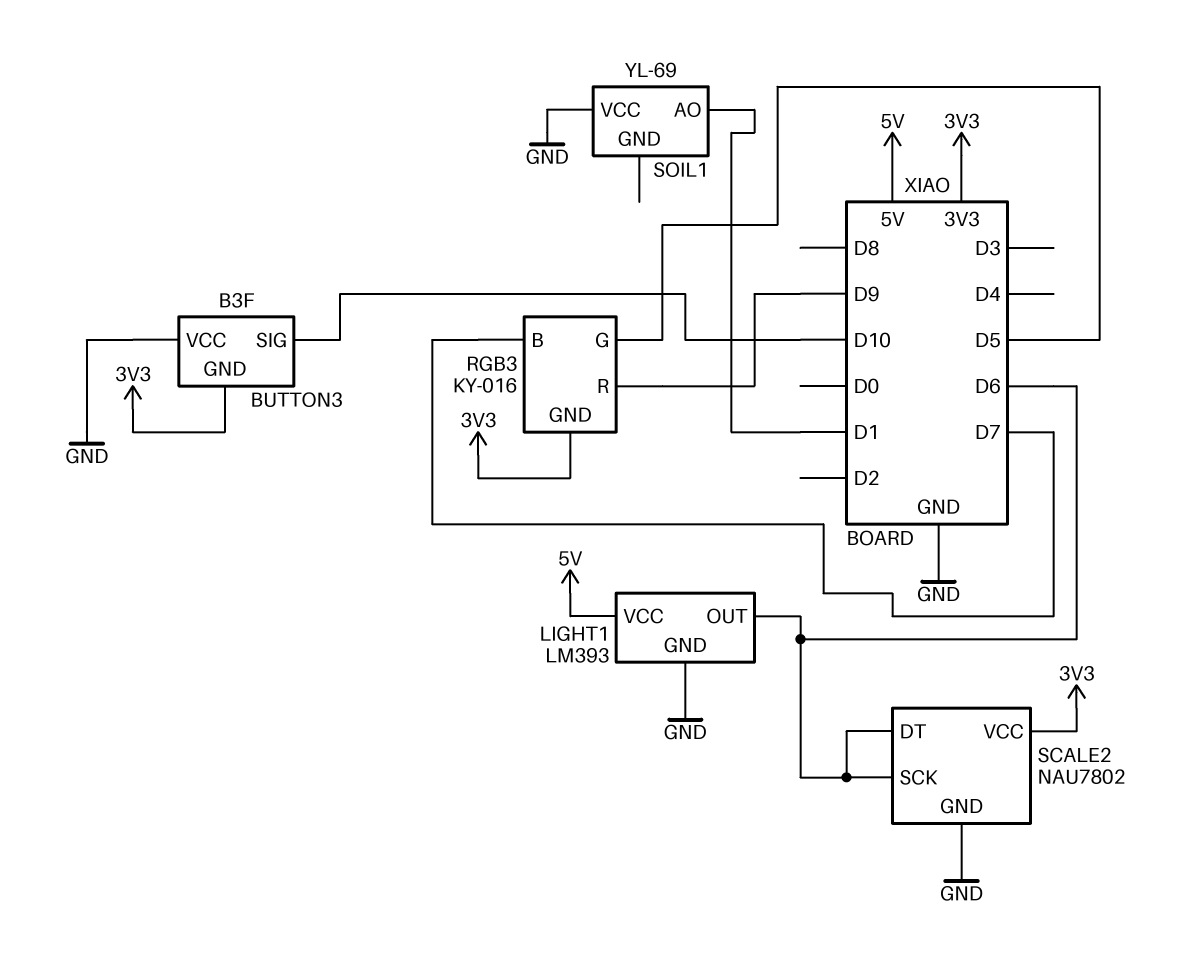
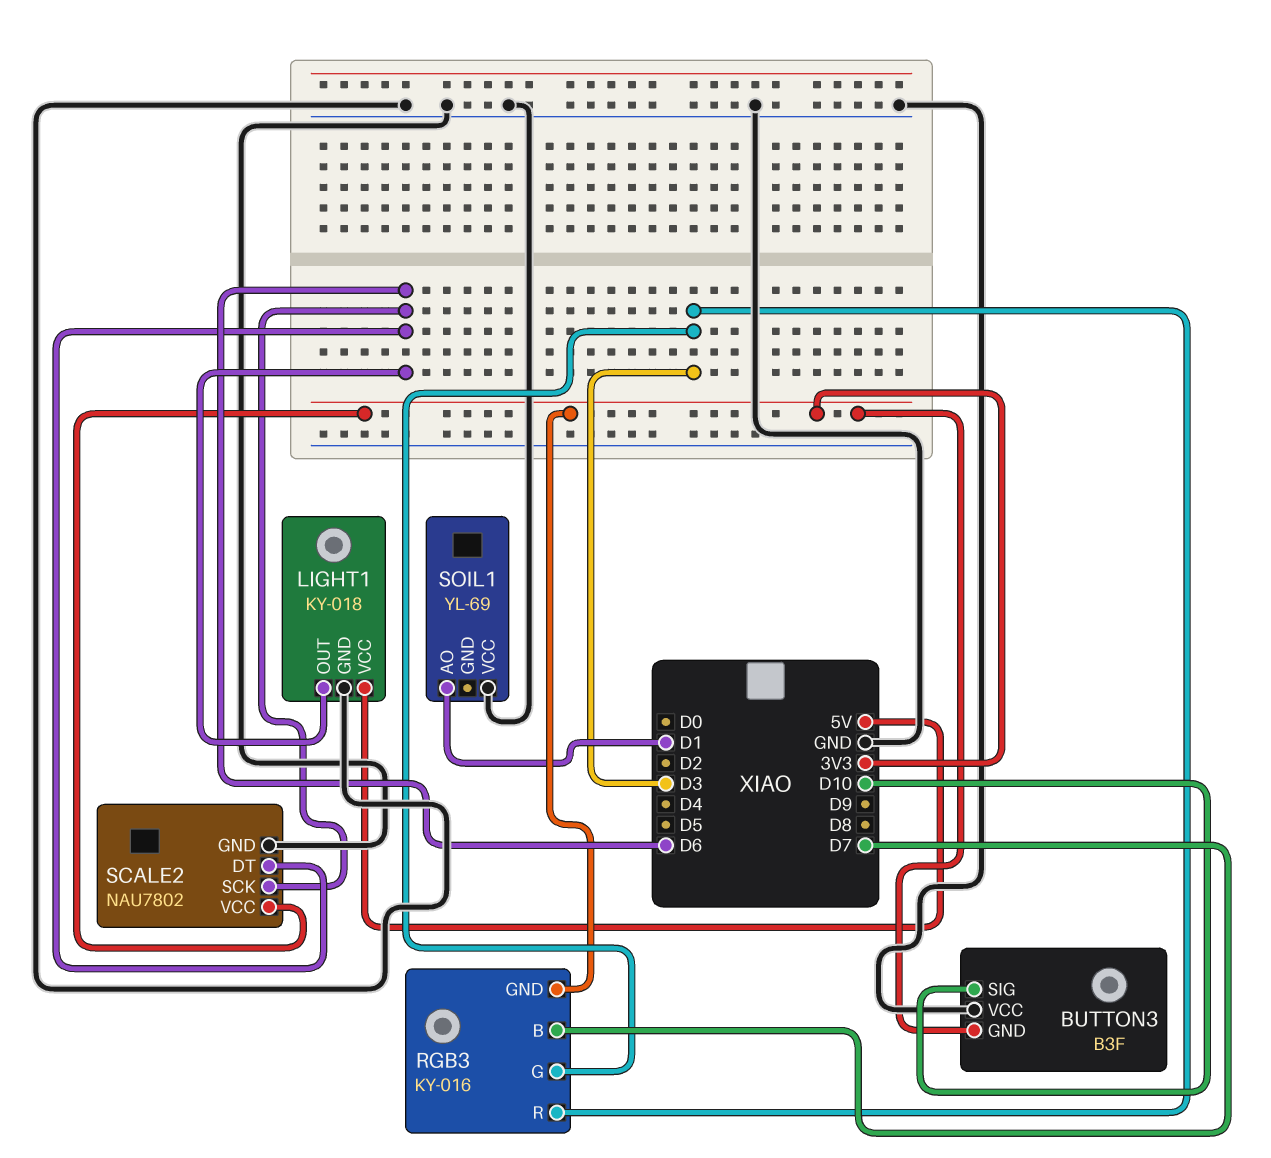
LIGHT1: LM393 -> KY-018
RGB3 pin G: D5 -> D3
RGB3 pin R: D9 -> D3

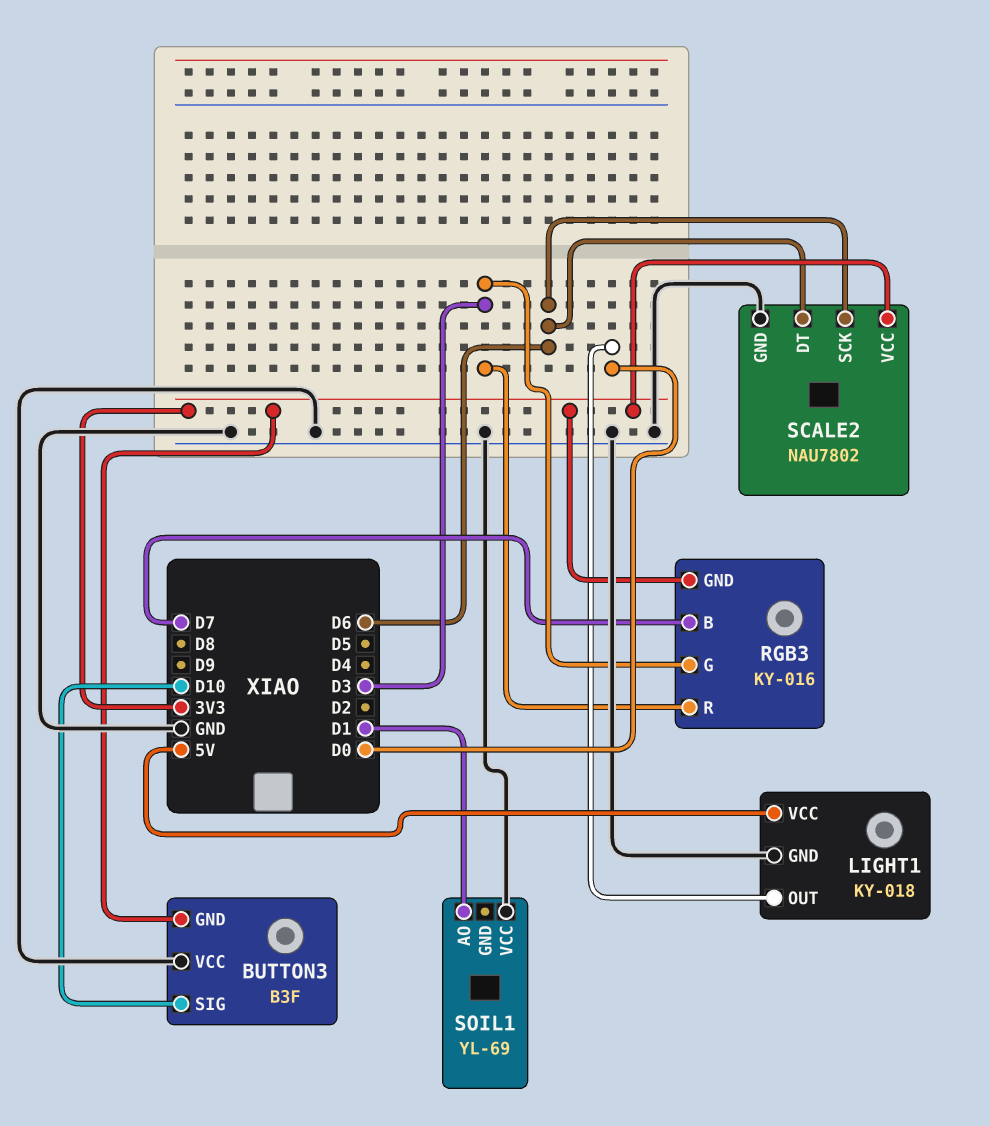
LIGHT1 pin OUT: D6 -> D0

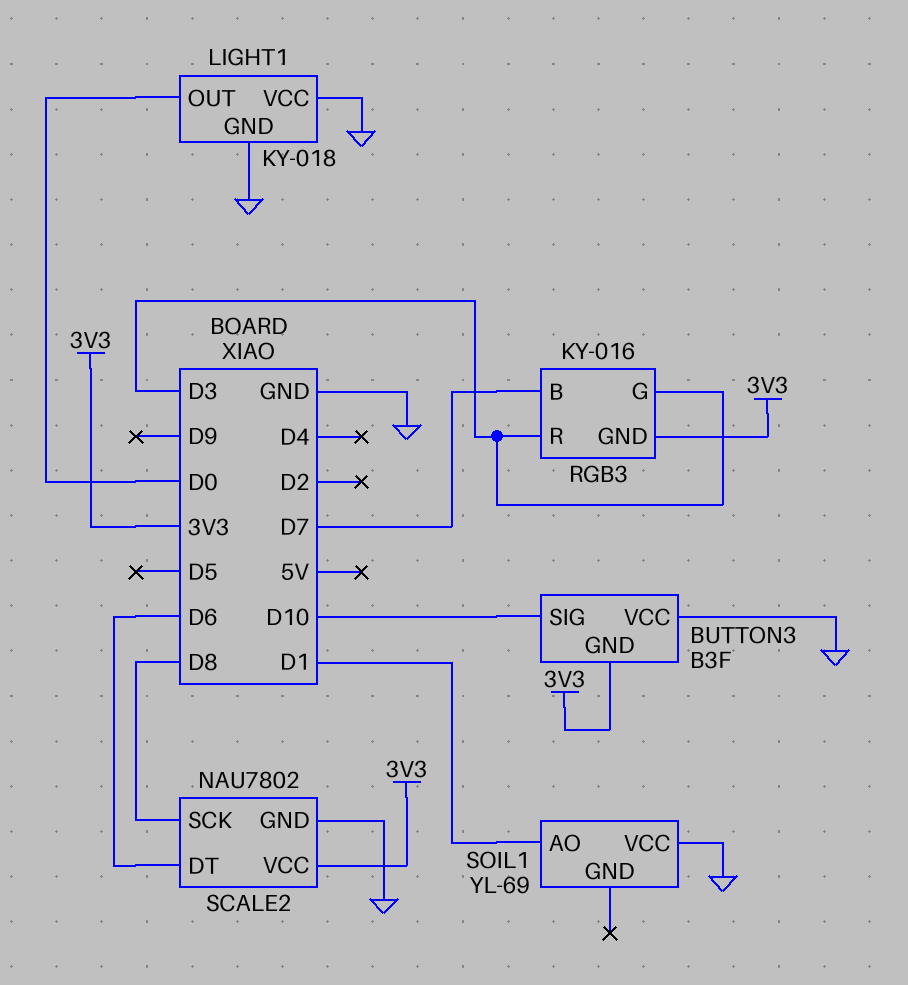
LIGHT1 pin VCC: 5V -> GND
SCALE2 pin SCK: D6 -> D8

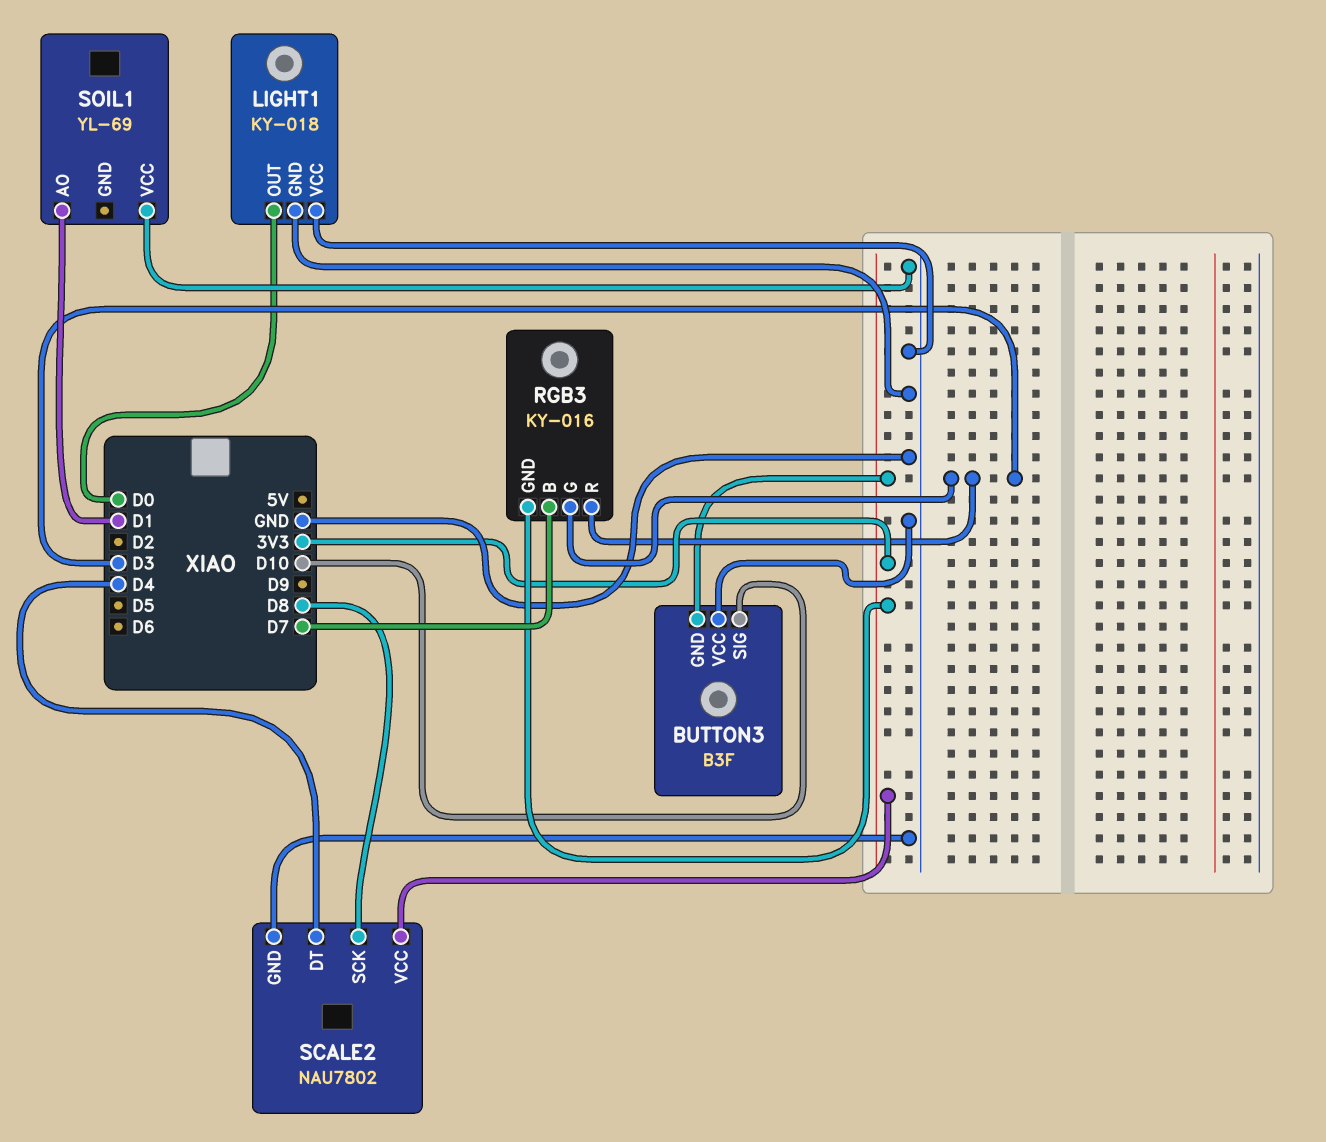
SCALE2 pin DT: D6 -> D4

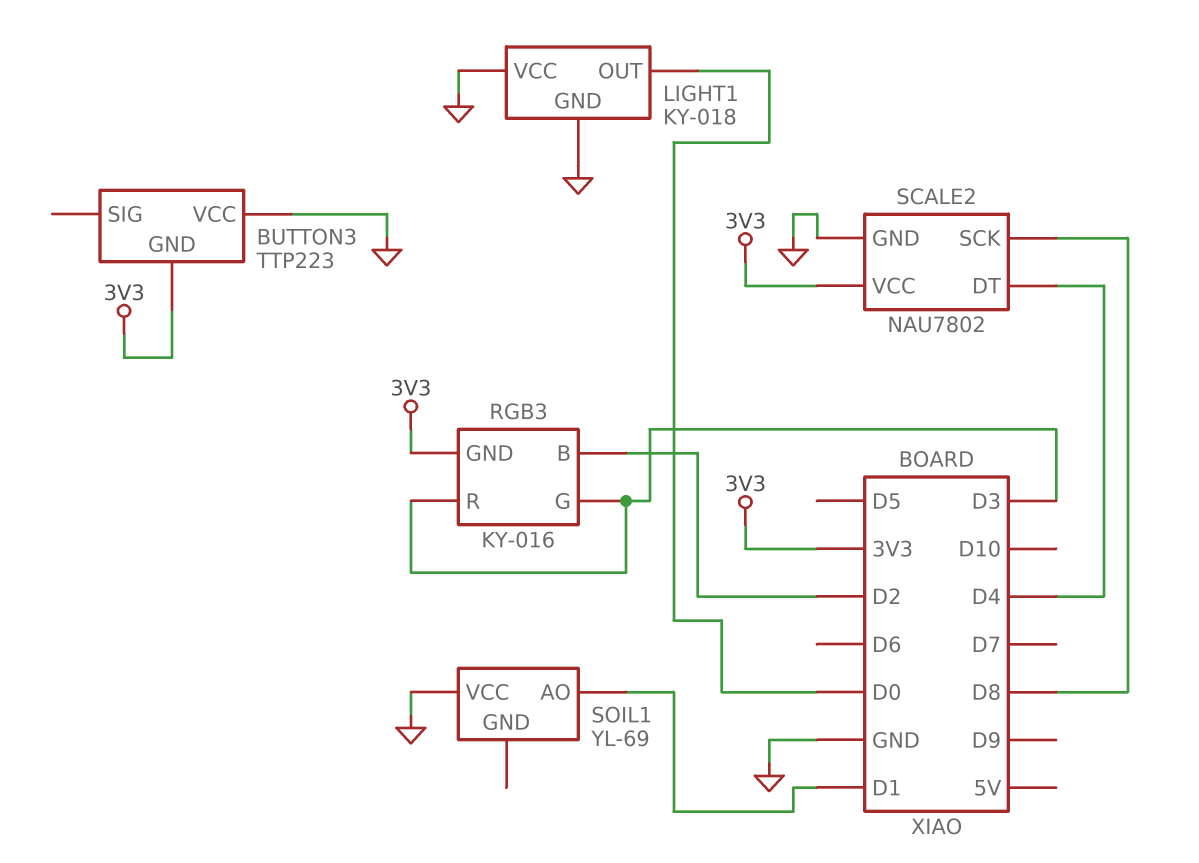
BUTTON3: B3F -> TTP223
BUTTON3 pin SIG: D10 -> none
RGB3 pin B: D7 -> D2

